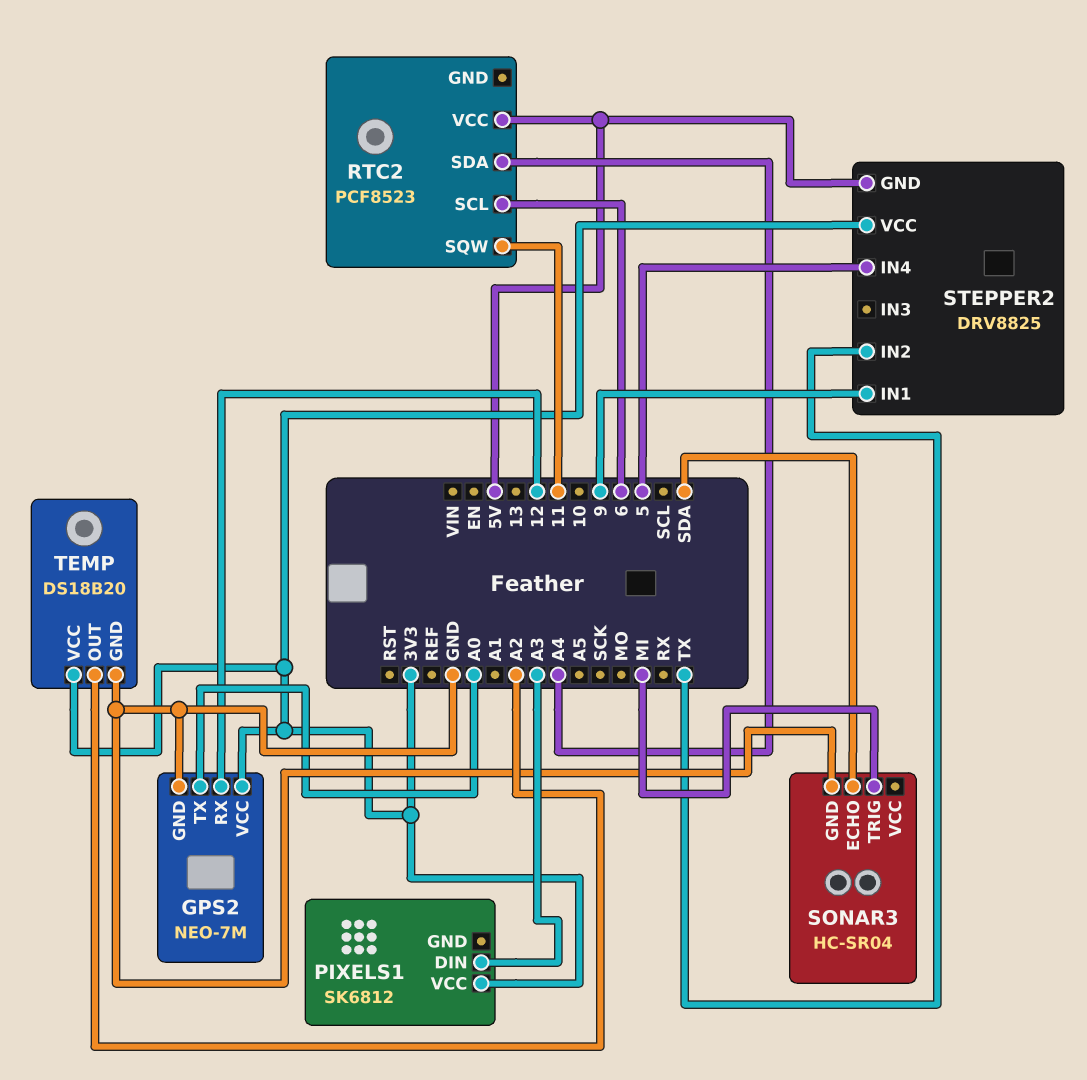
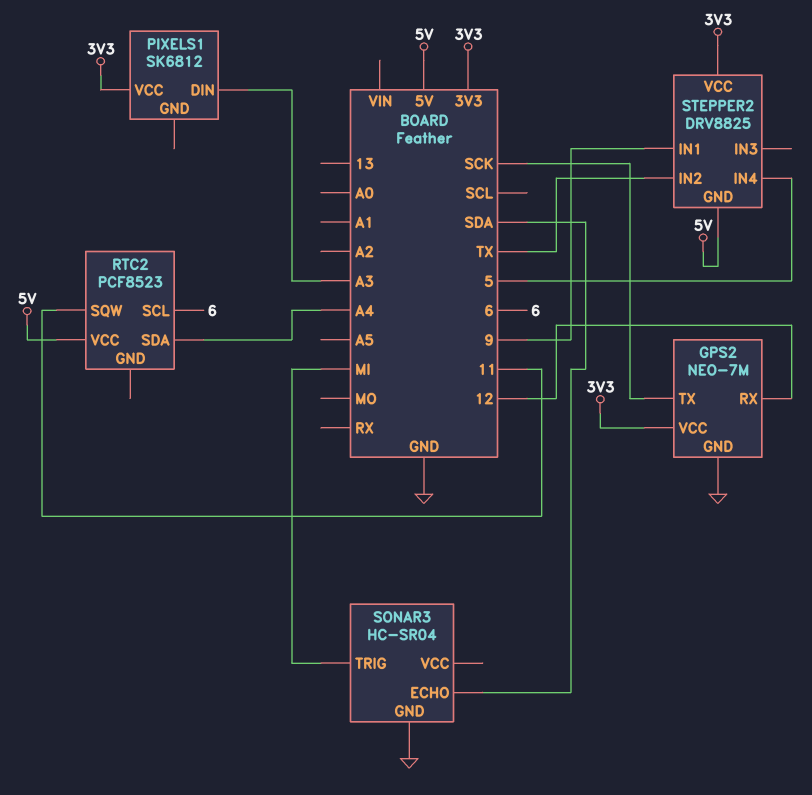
GPS2 pin TX: A0 -> SCK
TEMP: DS18B20 -> none
TEMP pin GND: GND -> none
TEMP pin OUT: A2 -> none
TEMP pin VCC: 3V3 -> none

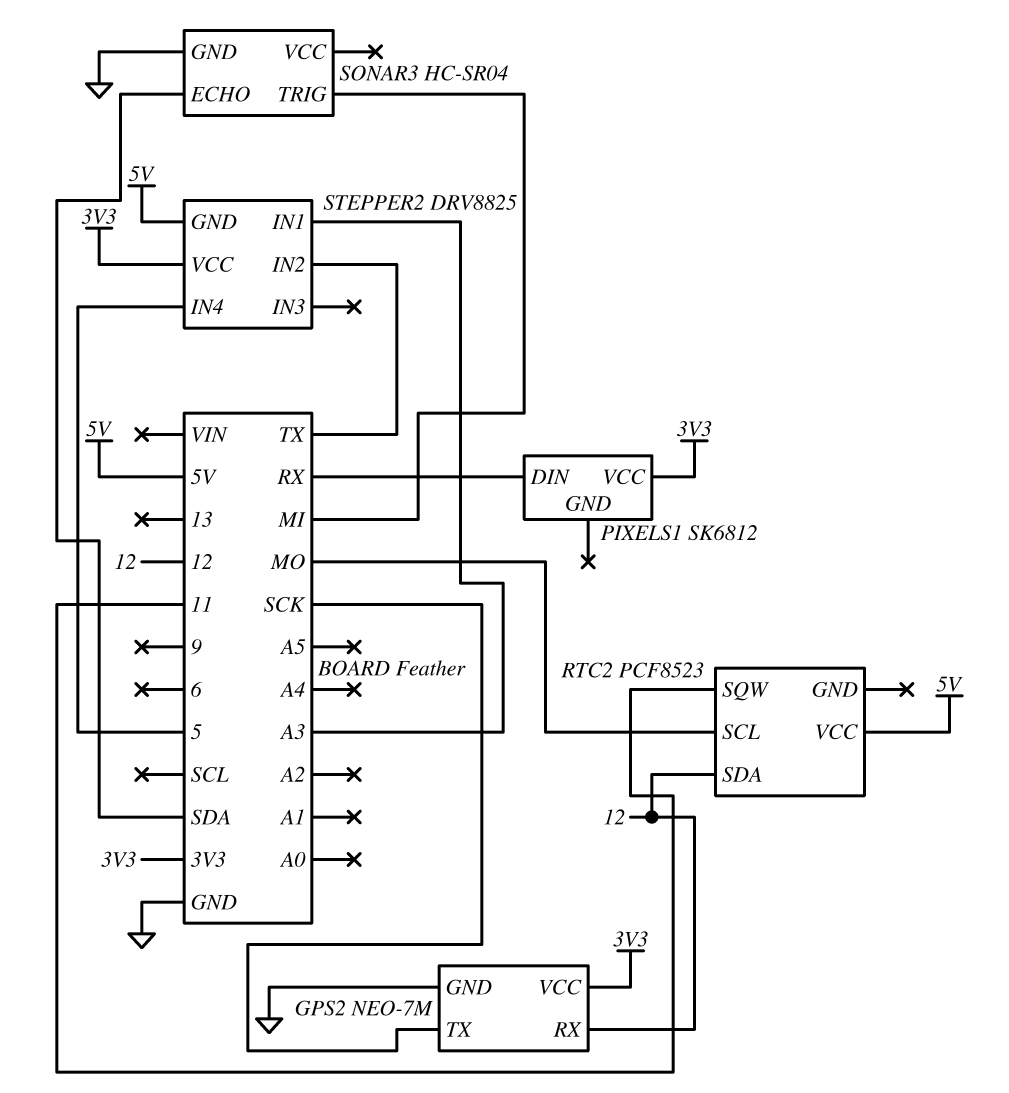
PIXELS1 pin DIN: A3 -> RX
RTC2 pin SCL: 6 -> MO
RTC2 pin SDA: A4 -> 12
STEPPER2 pin IN1: 9 -> A3

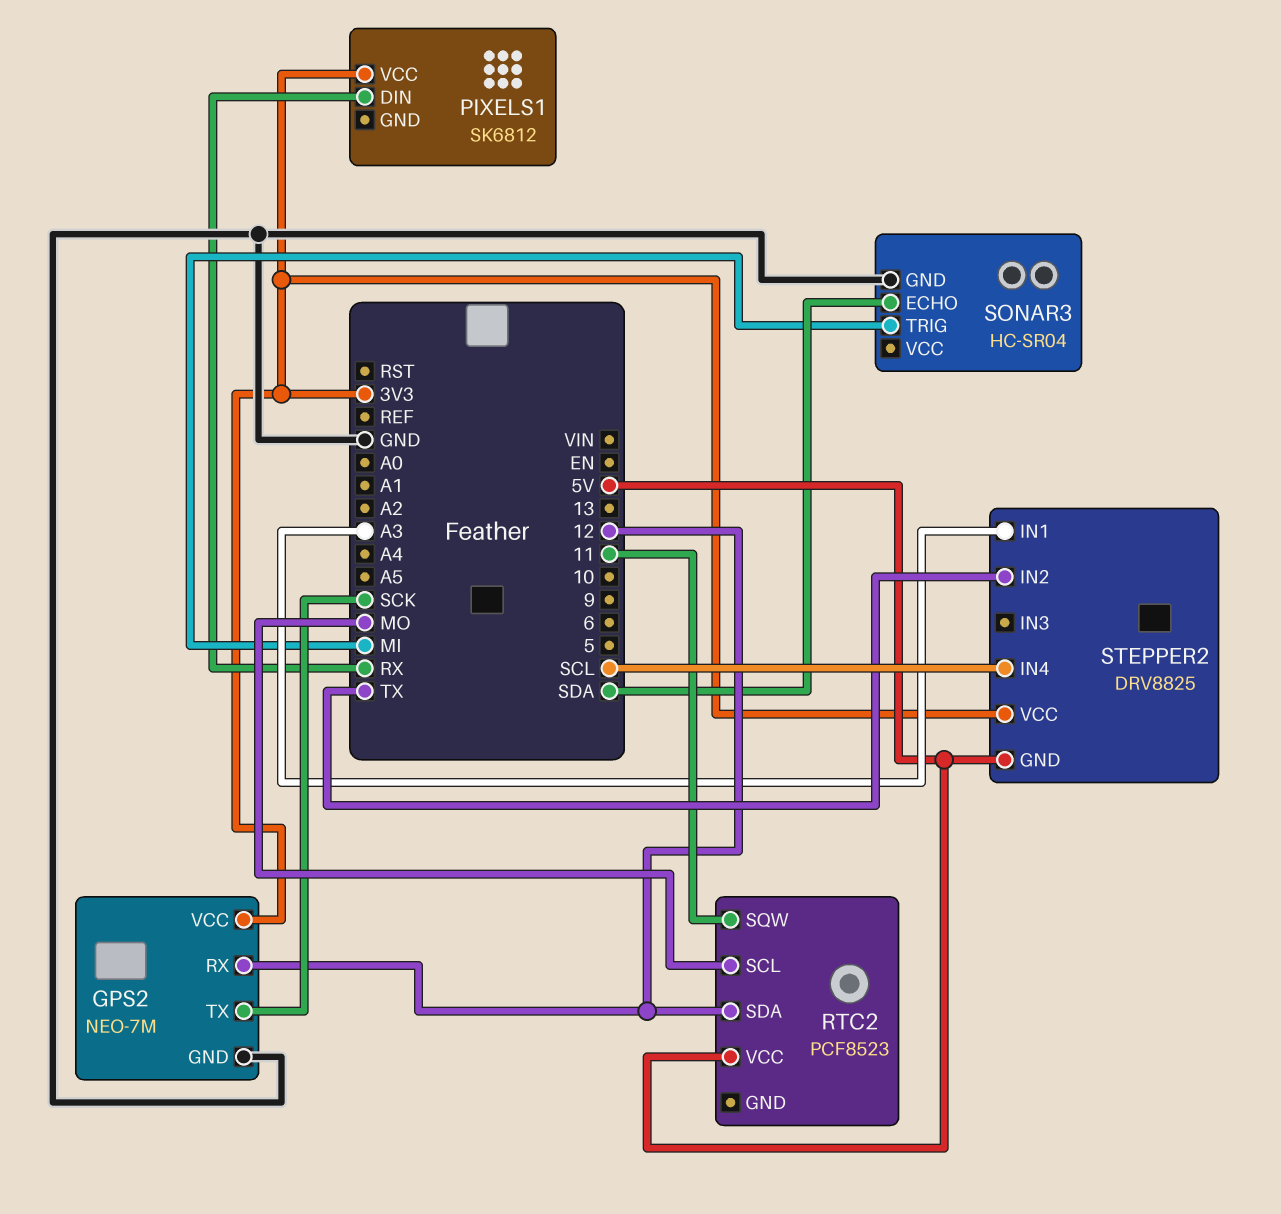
STEPPER2 pin IN4: 5 -> SCL

